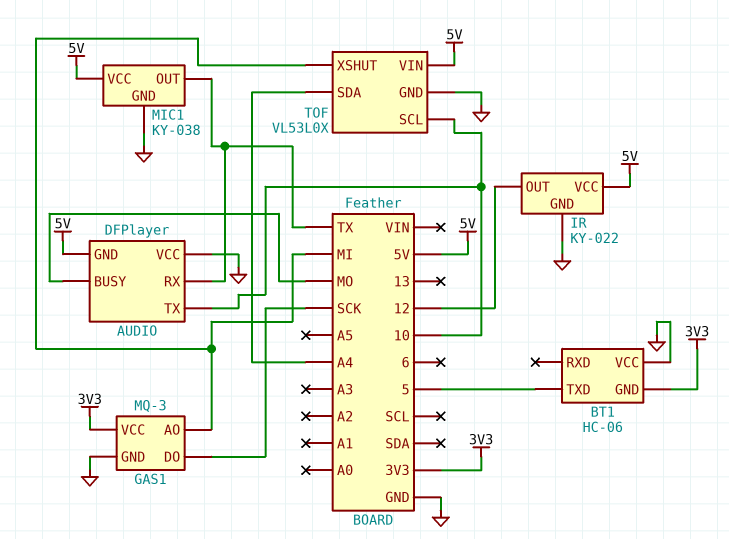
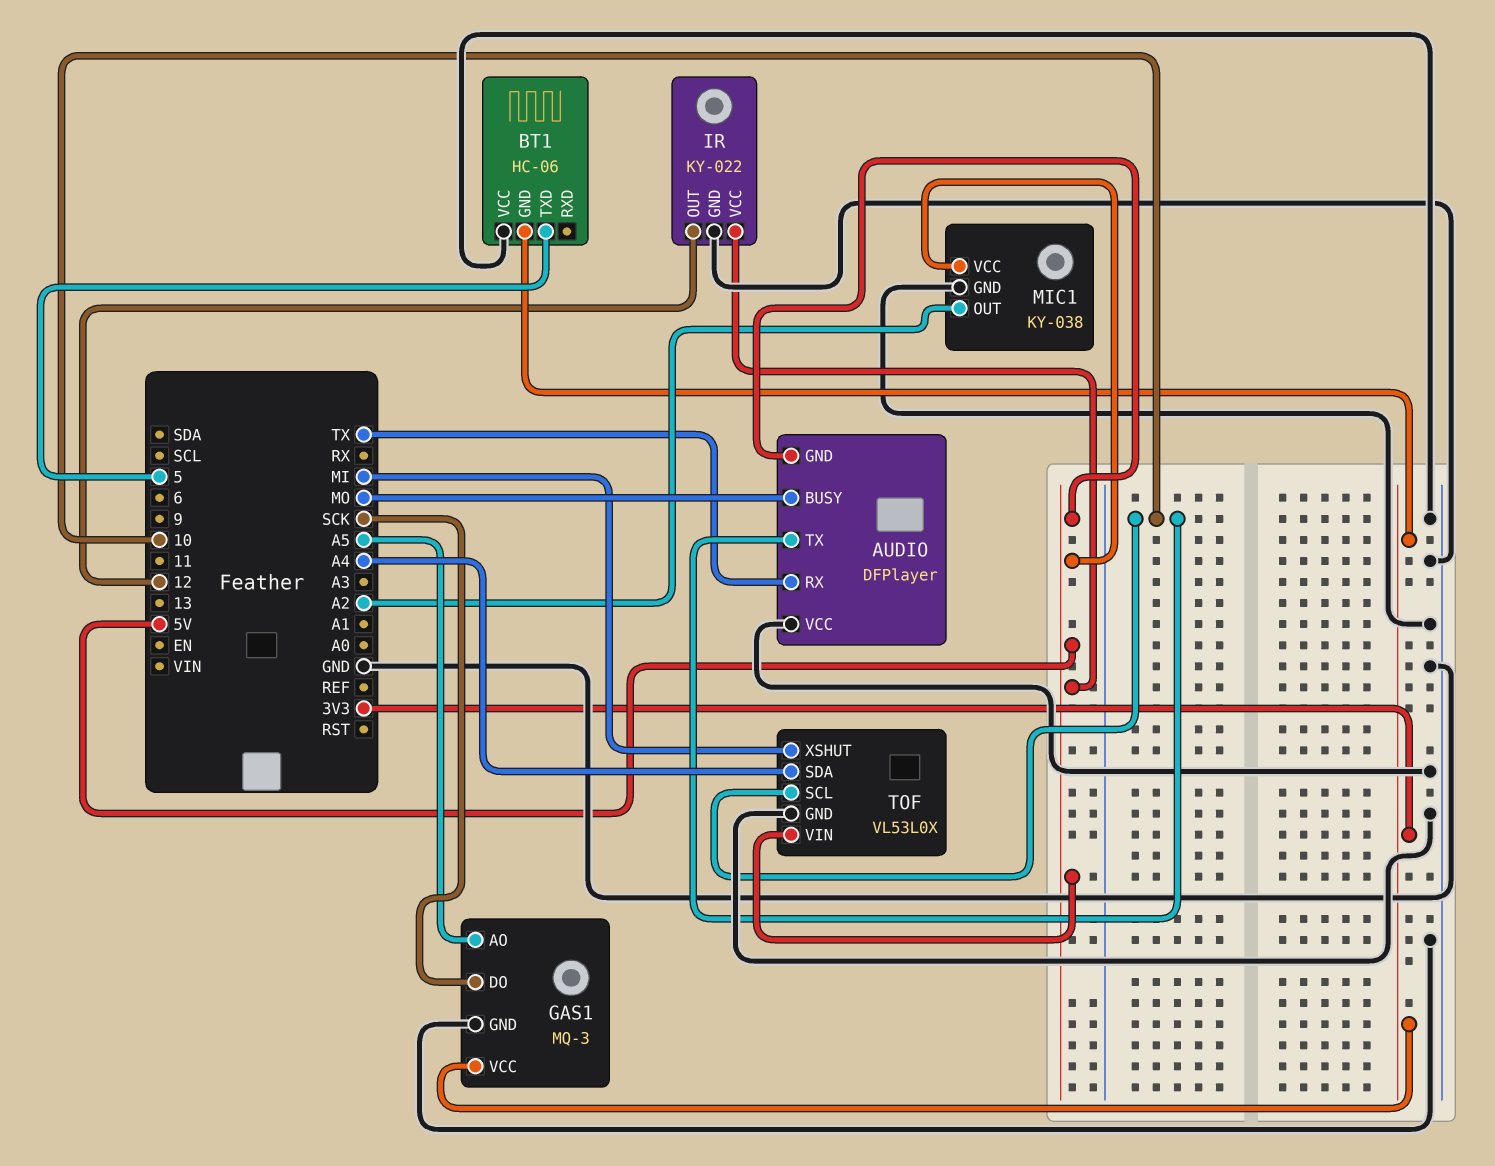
GAS1 pin AO: MI -> A5
MIC1 pin OUT: TX -> A2

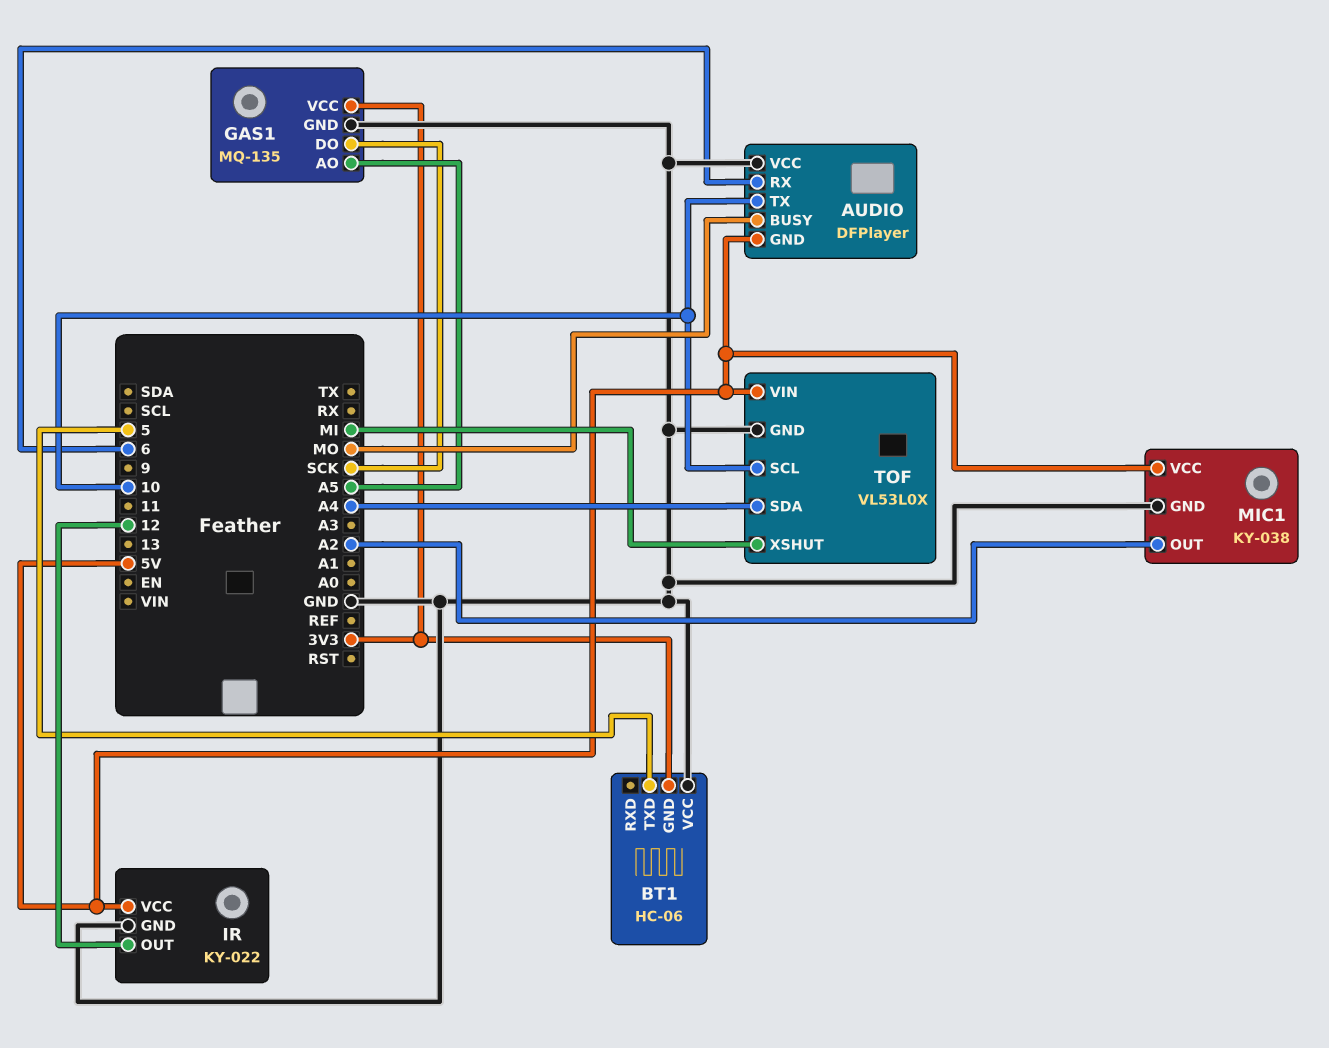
AUDIO pin RX: TX -> 6
GAS1: MQ-3 -> MQ-135

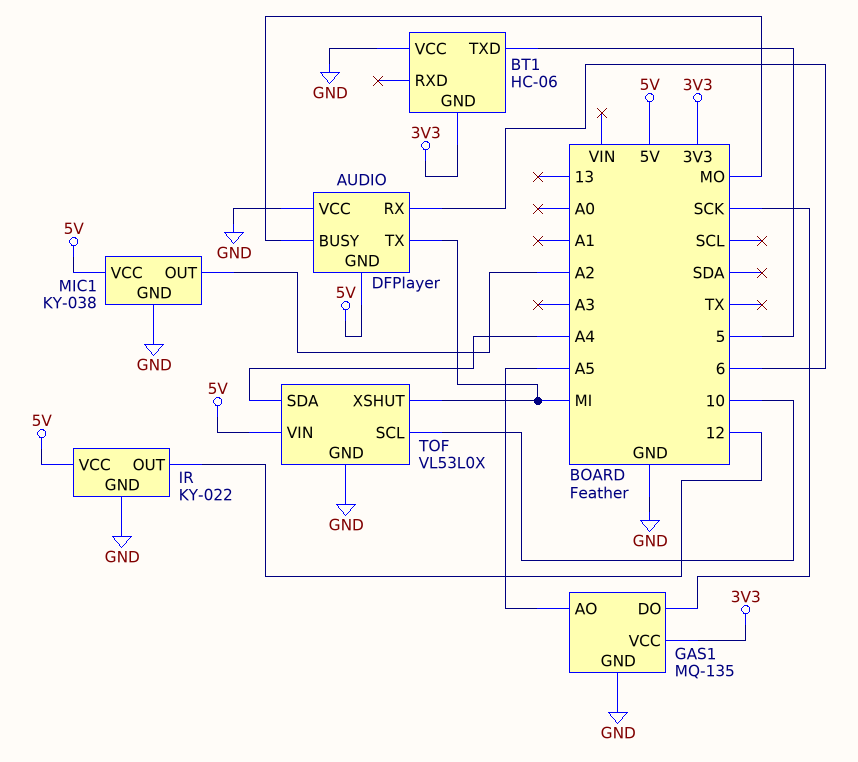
AUDIO pin TX: 10 -> MI

